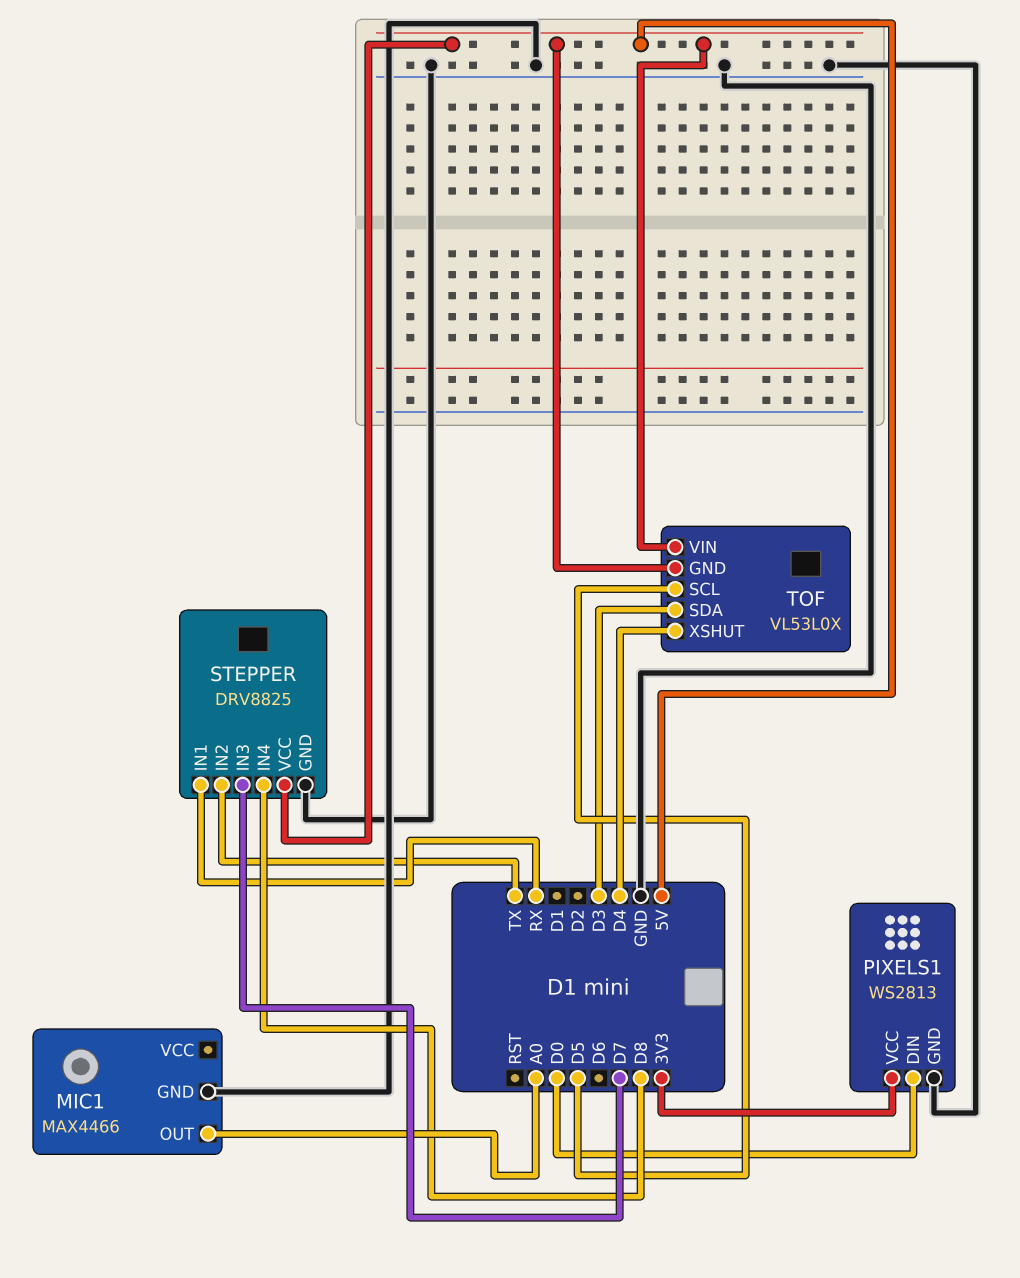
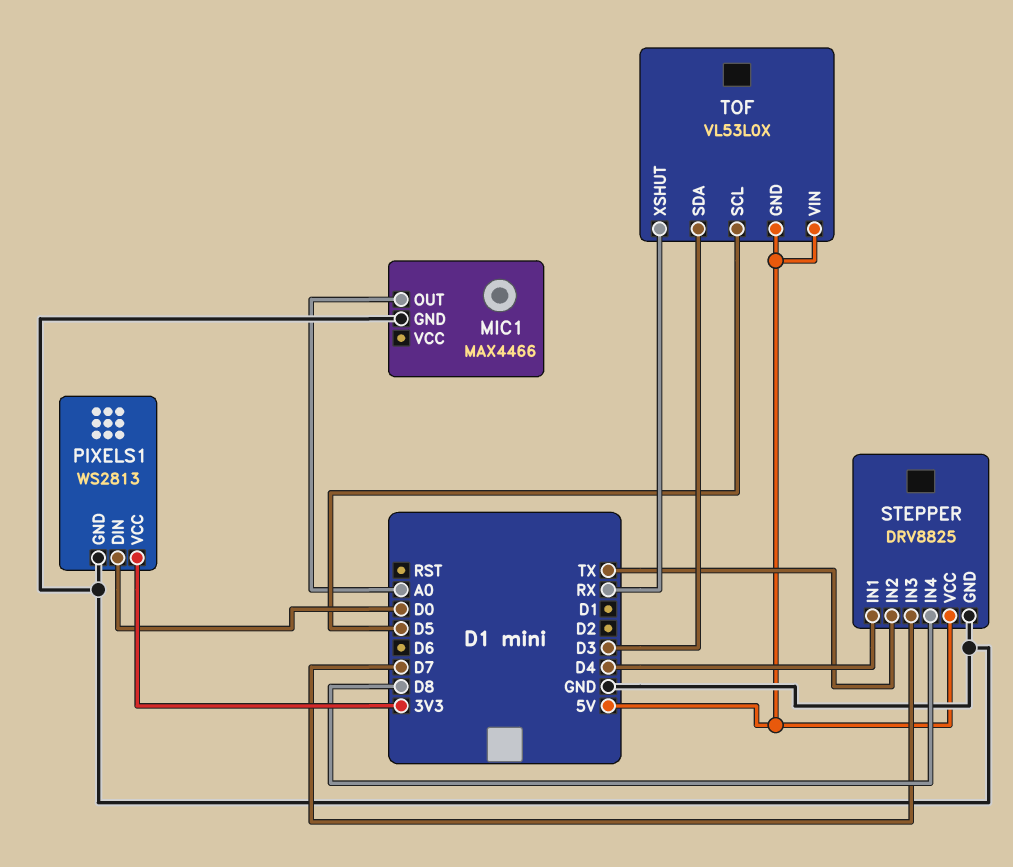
STEPPER pin IN1: RX -> D4
TOF pin XSHUT: D4 -> RX

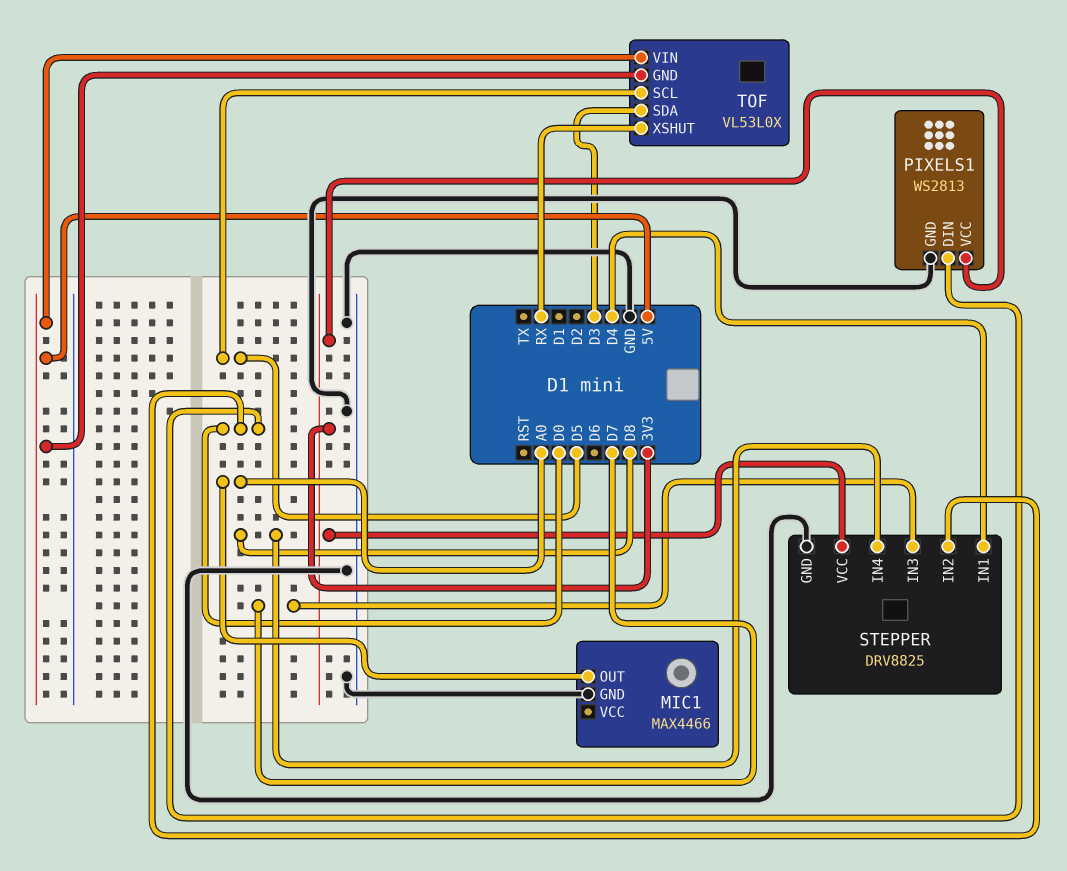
STEPPER pin IN2: TX -> D0
STEPPER pin VCC: 5V -> 3V3

